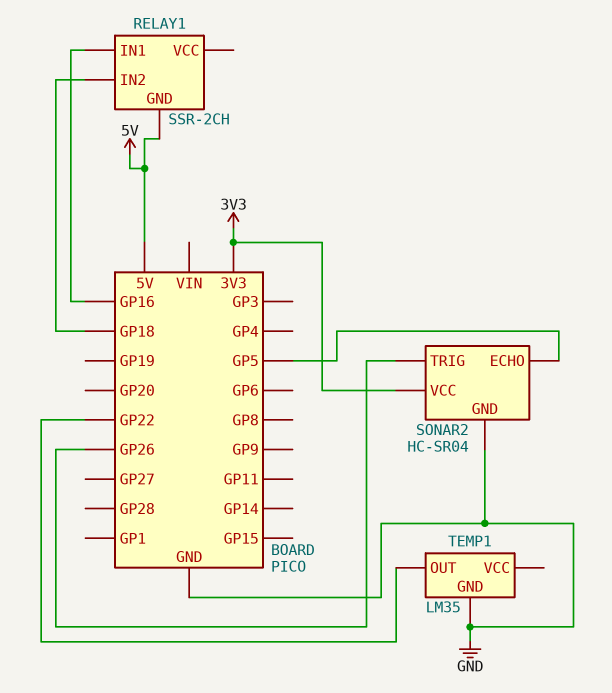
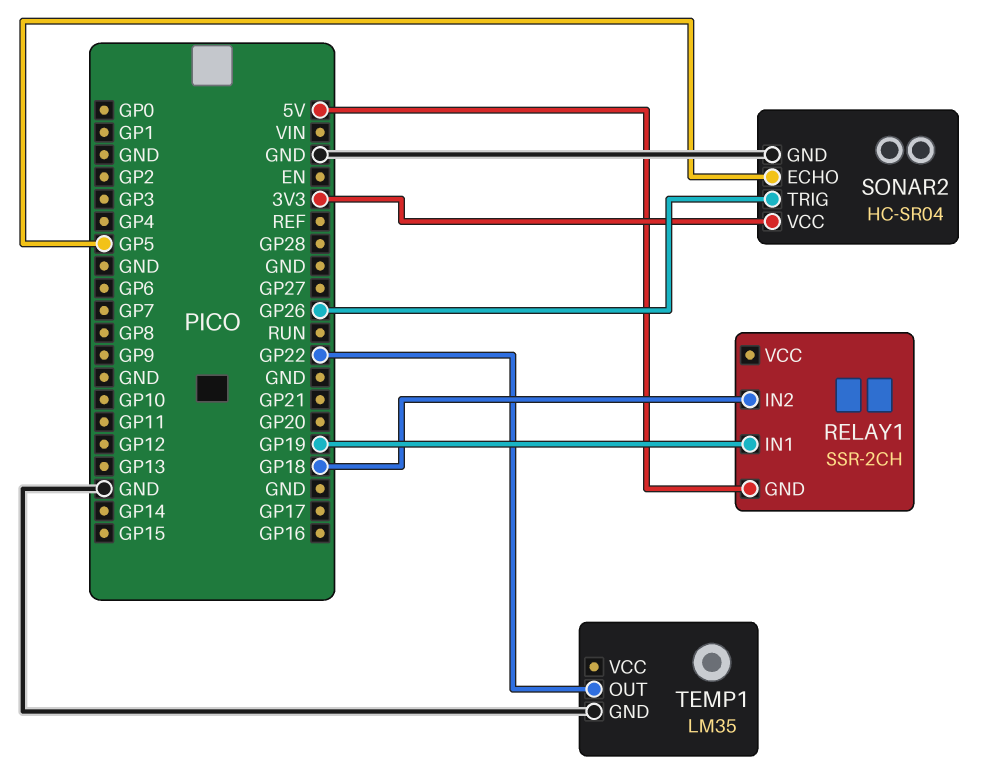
RELAY1 pin IN1: GP16 -> GP19

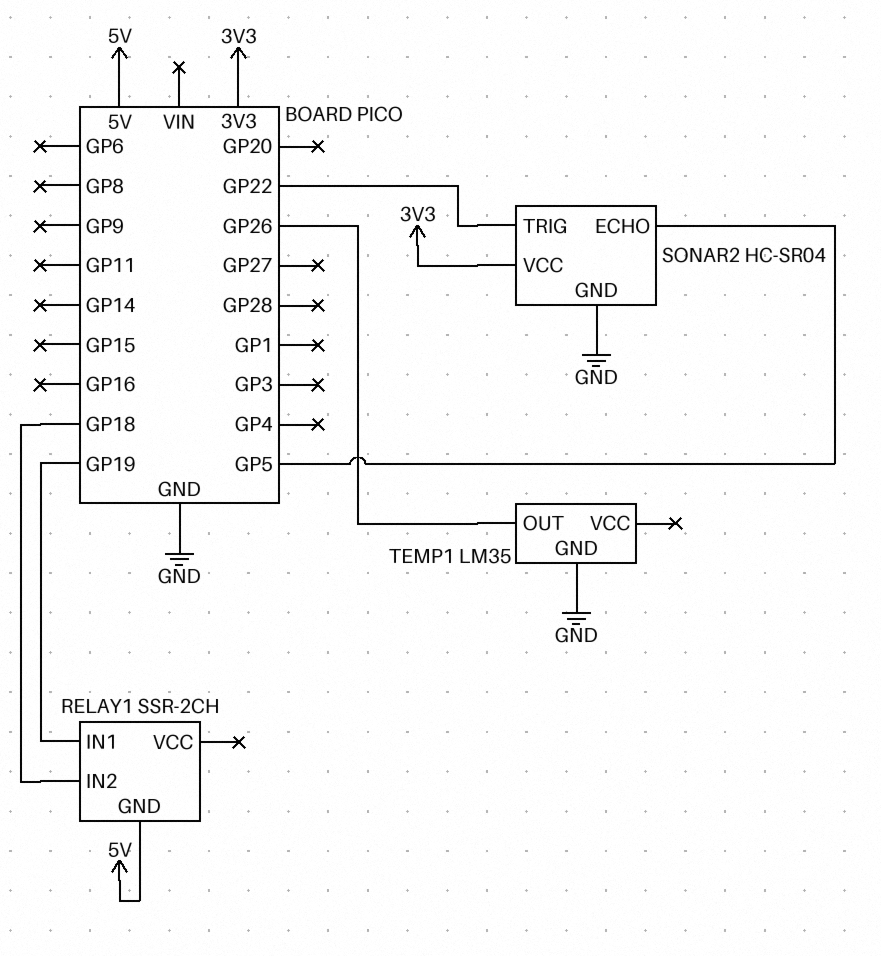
SONAR2 pin TRIG: GP26 -> GP22
TEMP1 pin OUT: GP22 -> GP26

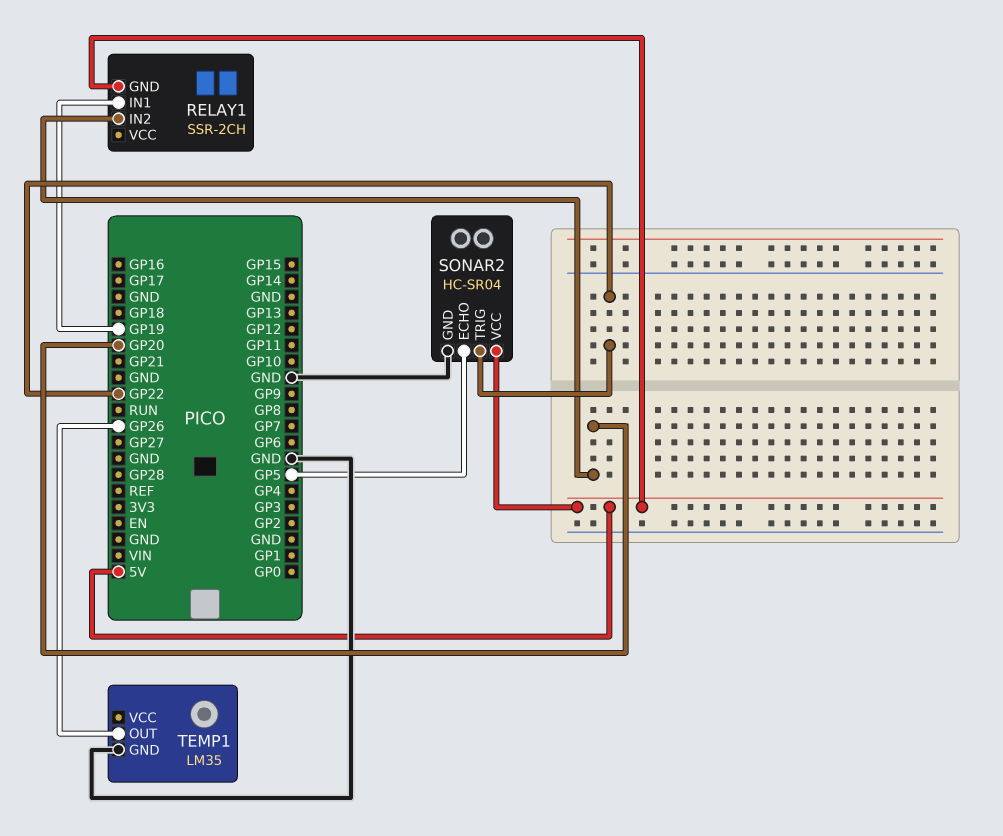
RELAY1 pin IN2: GP18 -> GP20
SONAR2 pin VCC: 3V3 -> 5V

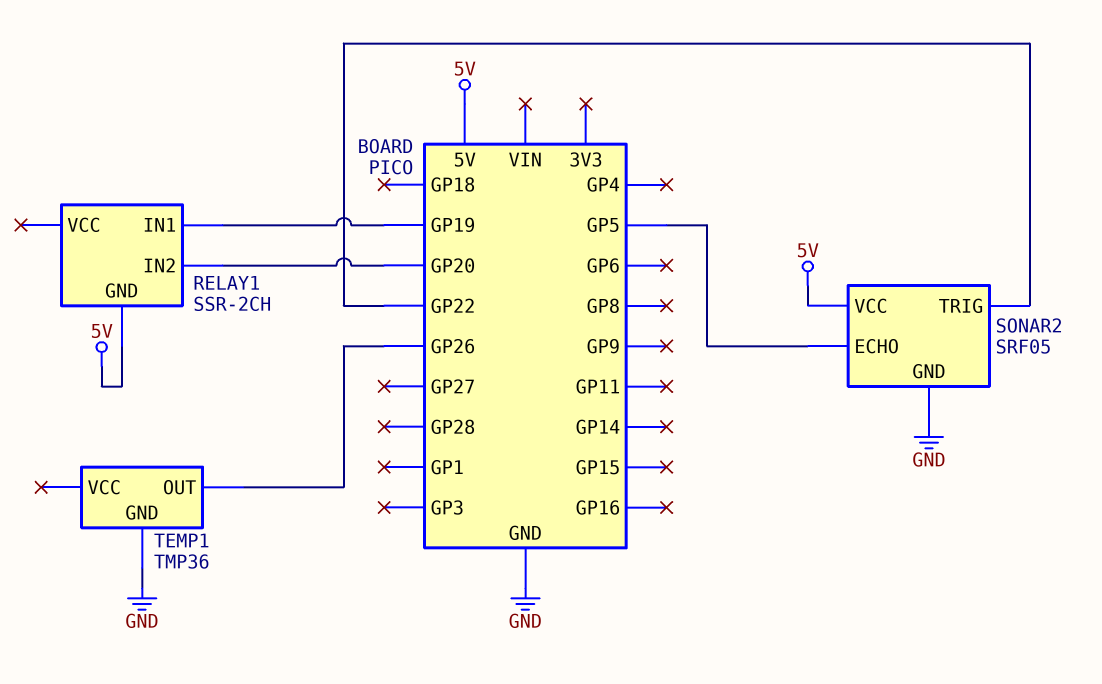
SONAR2: HC-SR04 -> SRF05
TEMP1: LM35 -> TMP36

